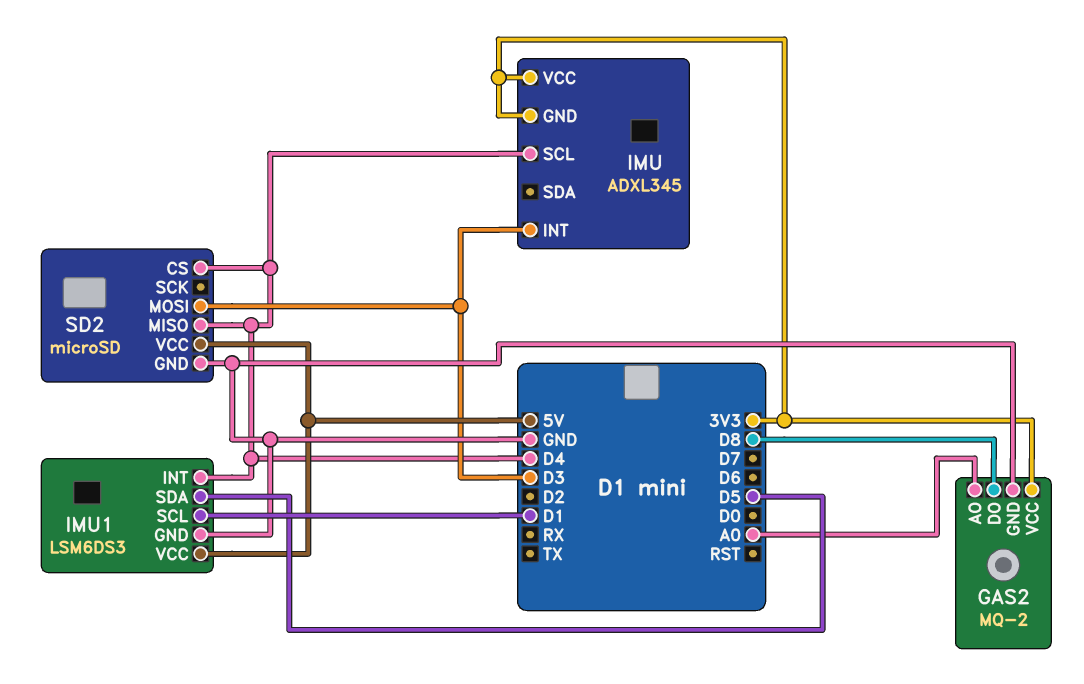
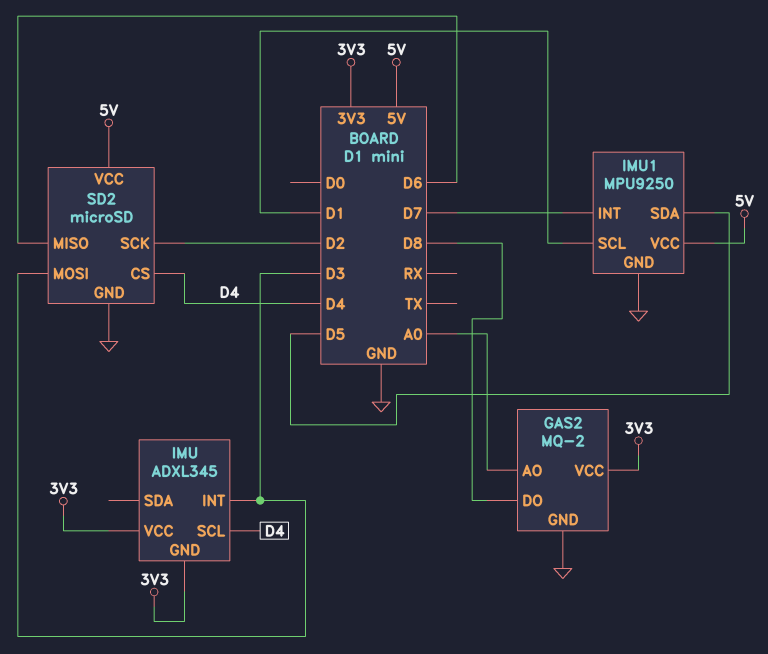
IMU1: LSM6DS3 -> MPU9250
IMU1 pin INT: D4 -> D7
SD2 pin MISO: D4 -> D6
SD2 pin SCK: none -> D2

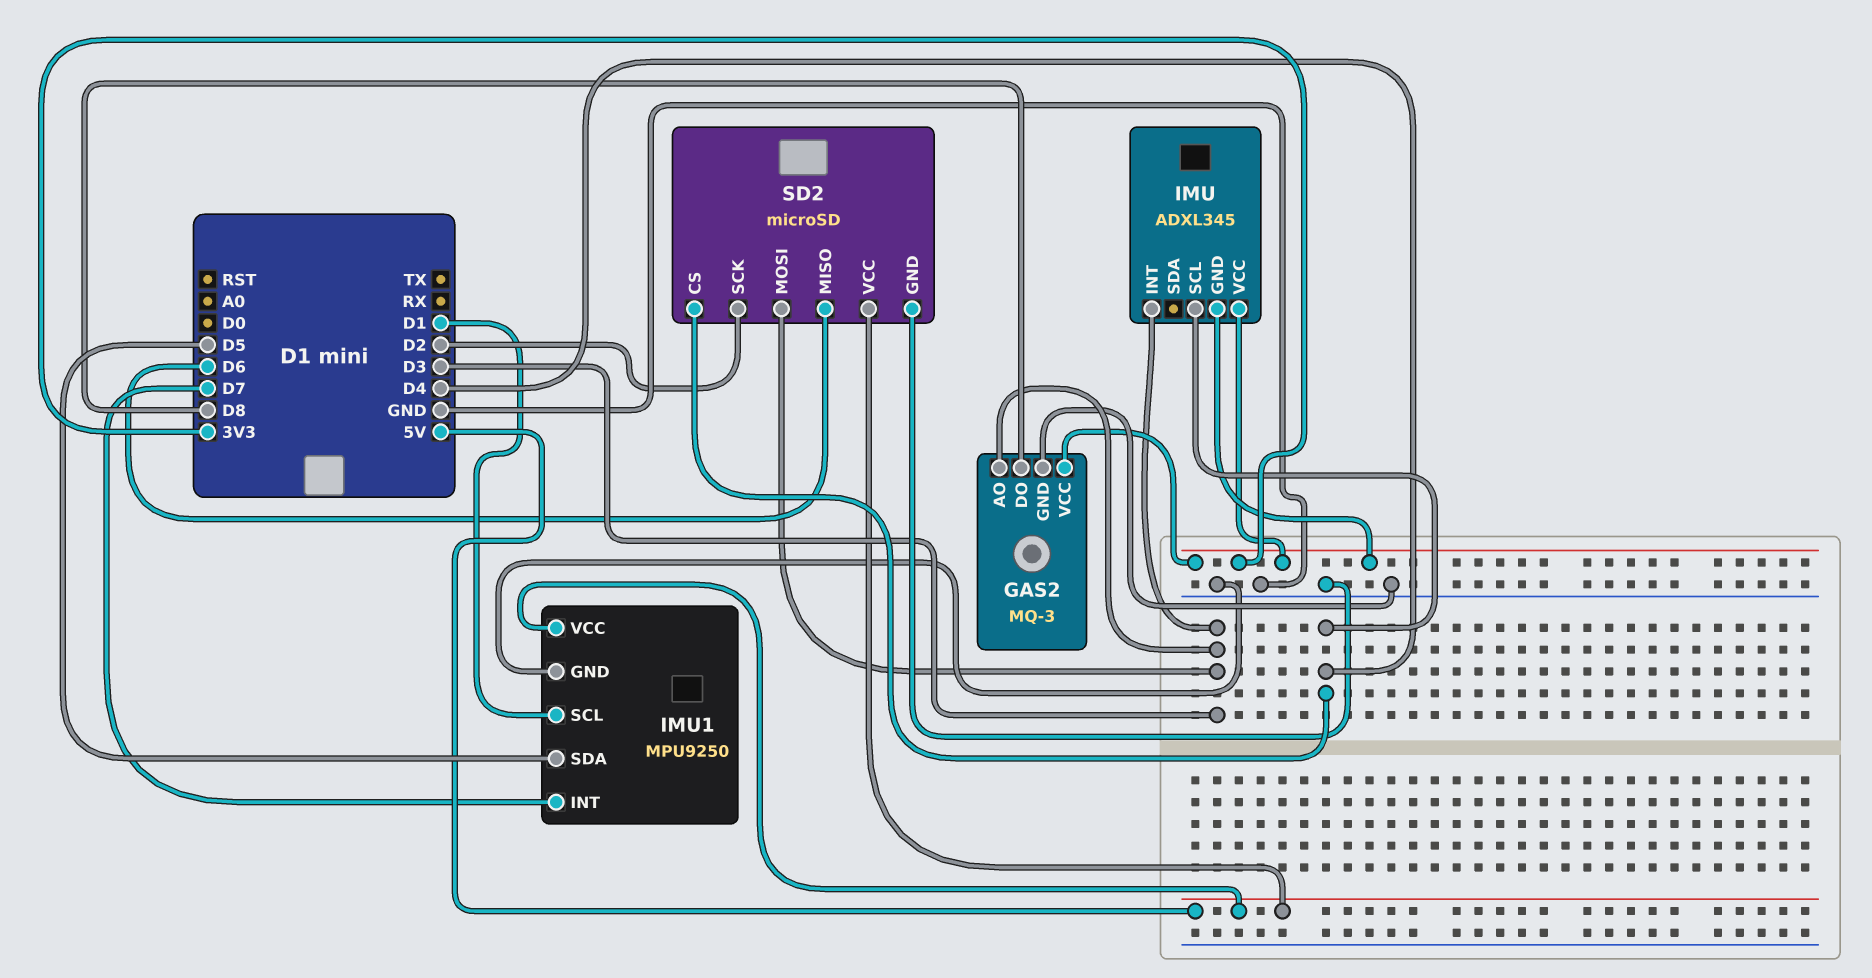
GAS2: MQ-2 -> MQ-3
GAS2 pin AO: A0 -> D3

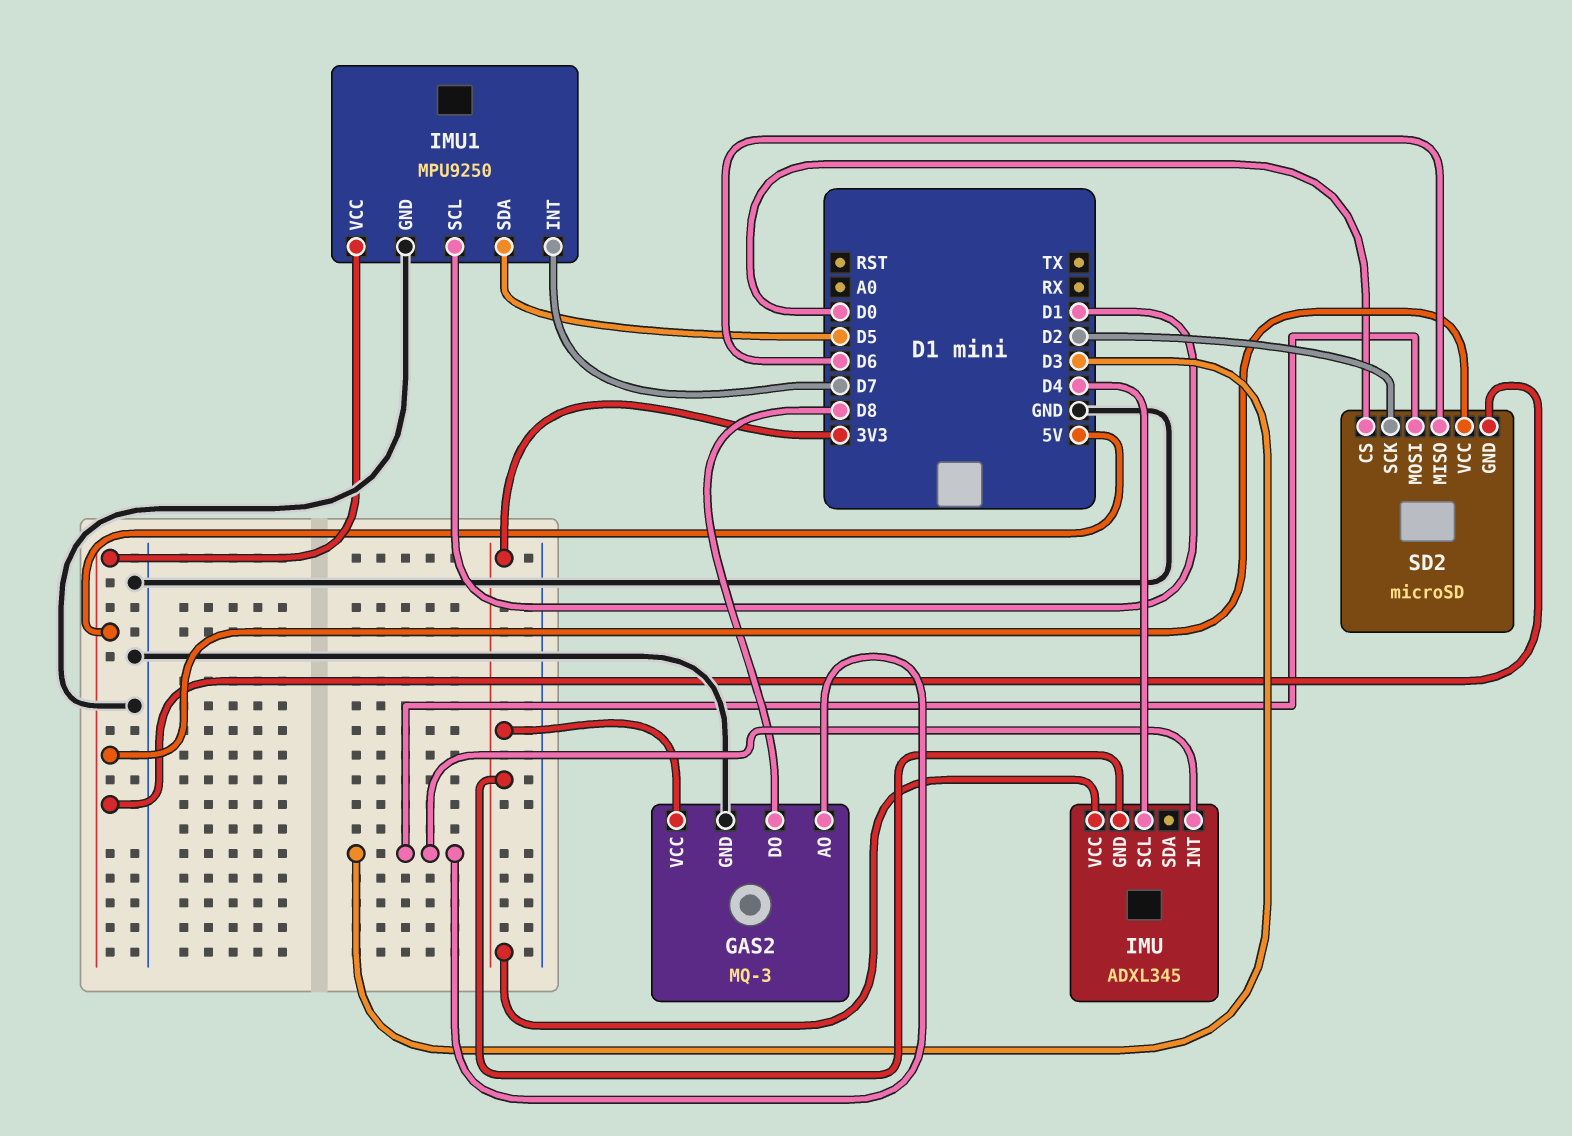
SD2 pin CS: D4 -> D0
SD2 pin GND: GND -> 5V

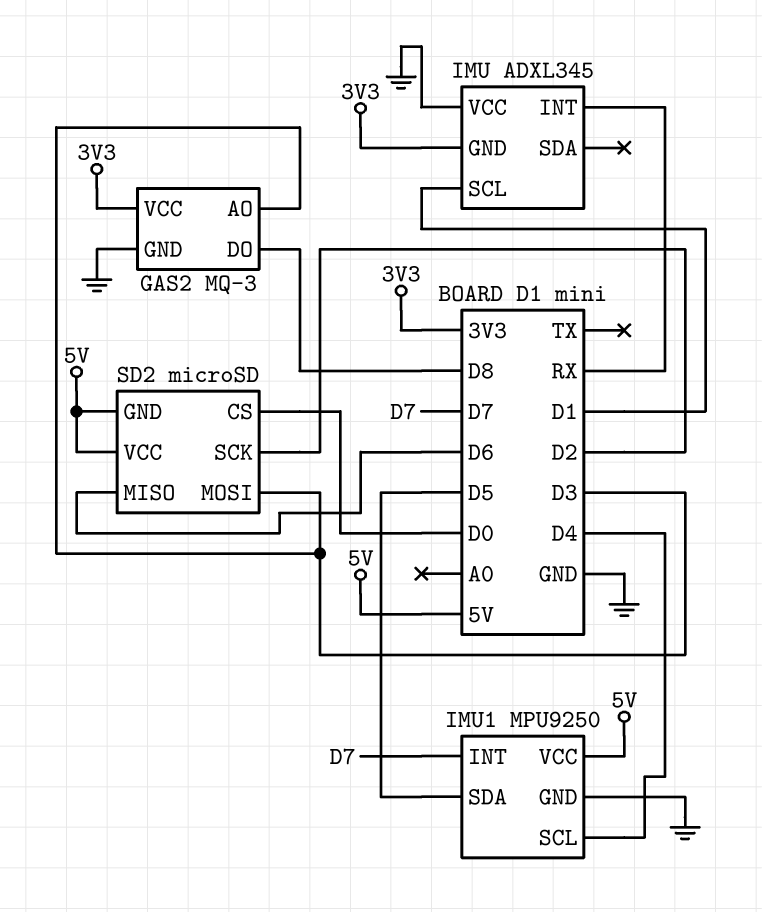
IMU pin INT: D3 -> RX
IMU pin SCL: D4 -> D1
IMU pin VCC: 3V3 -> GND
IMU1 pin SCL: D1 -> D4

